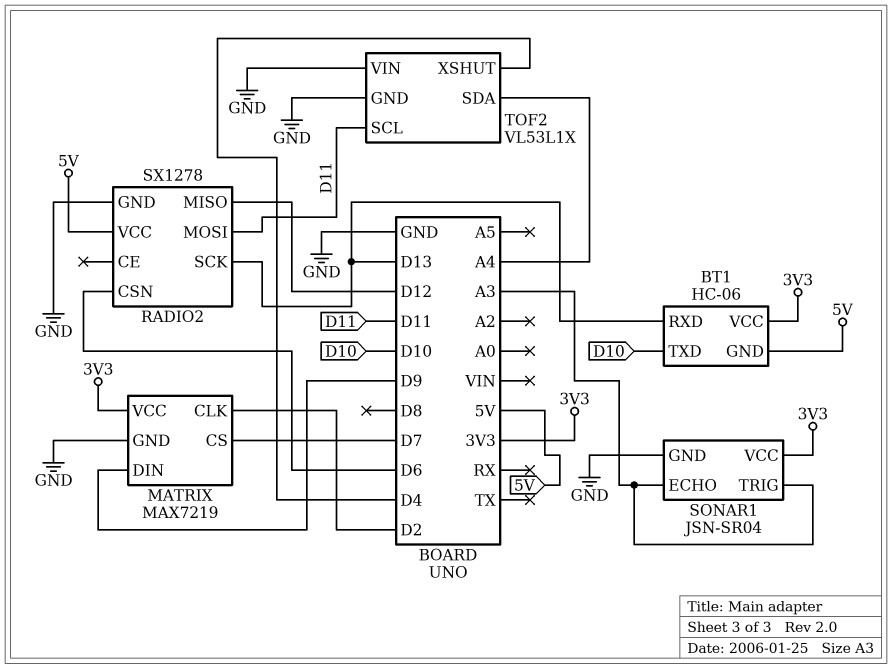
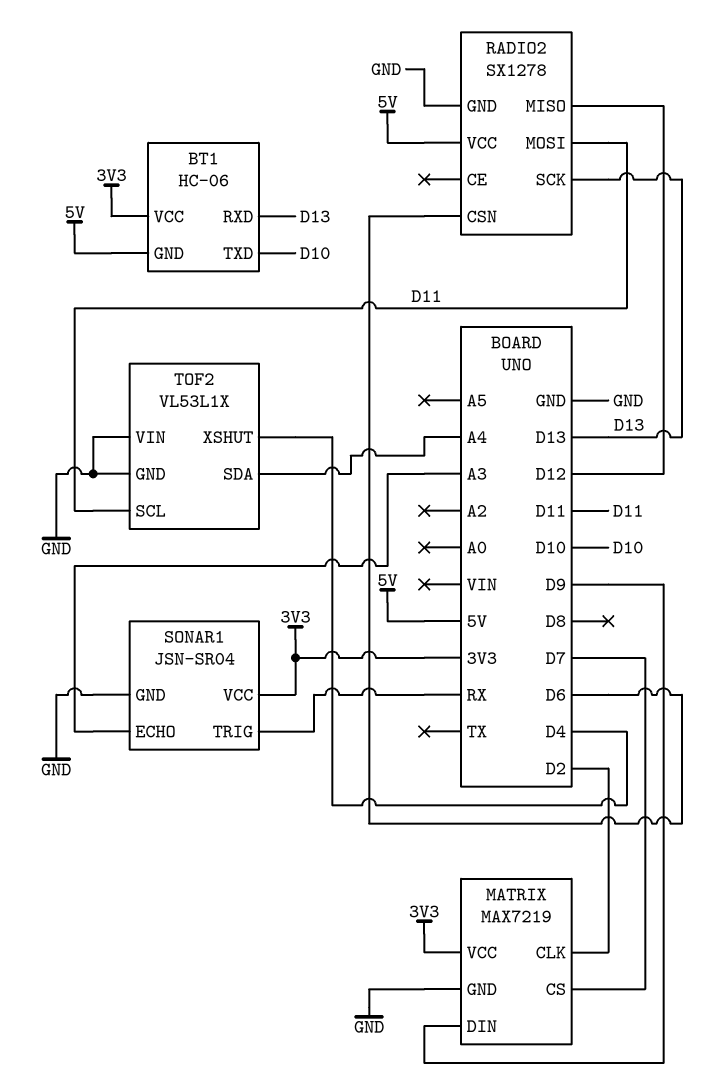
SONAR1 pin TRIG: A3 -> RX

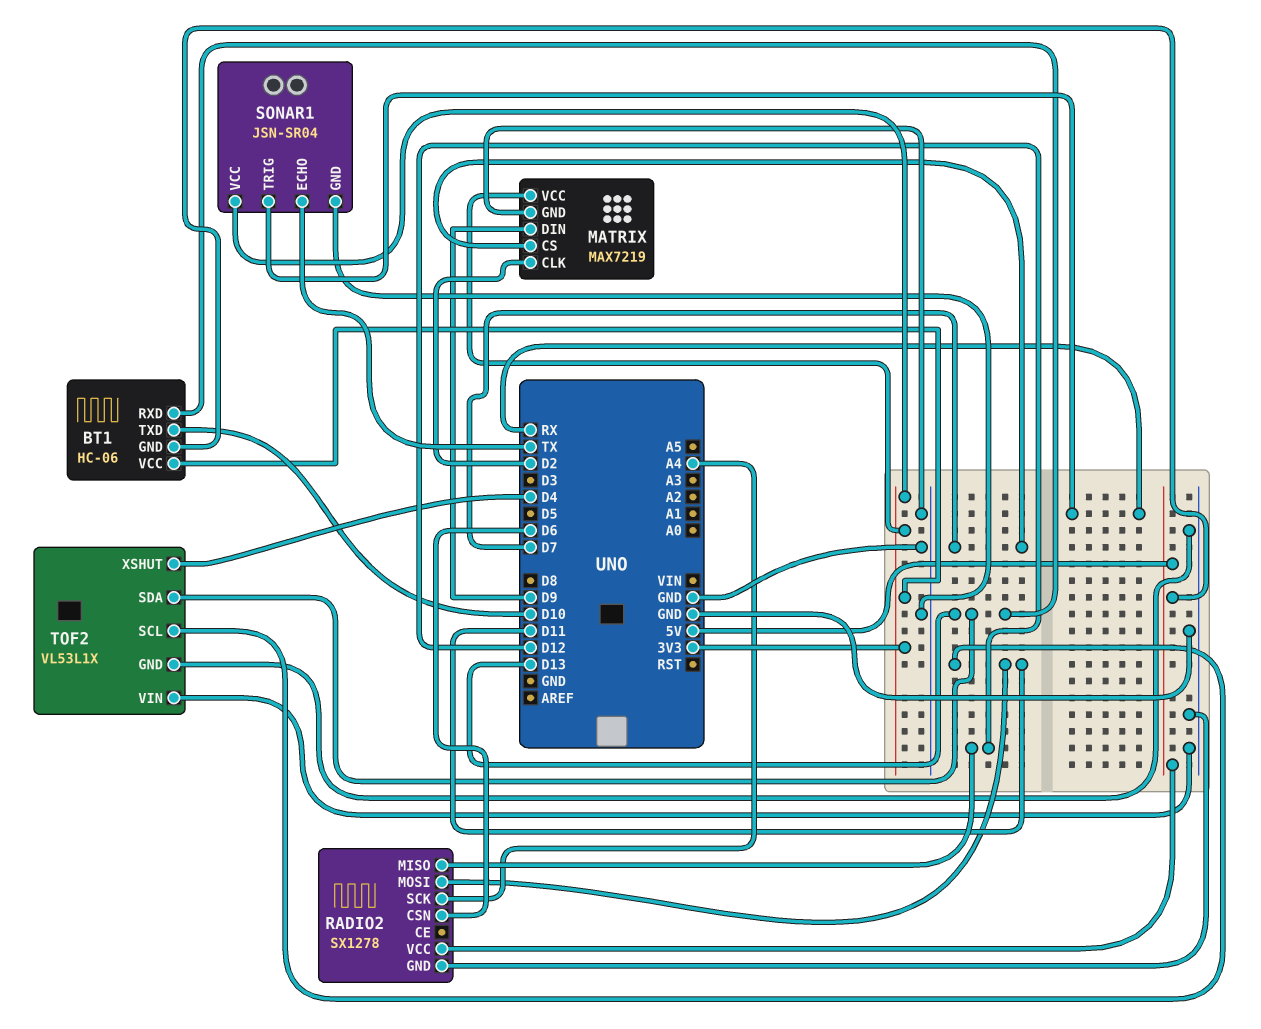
RADIO2 pin SCK: D13 -> A4
SONAR1 pin ECHO: A3 -> TX
TOF2 pin SDA: A4 -> D13

